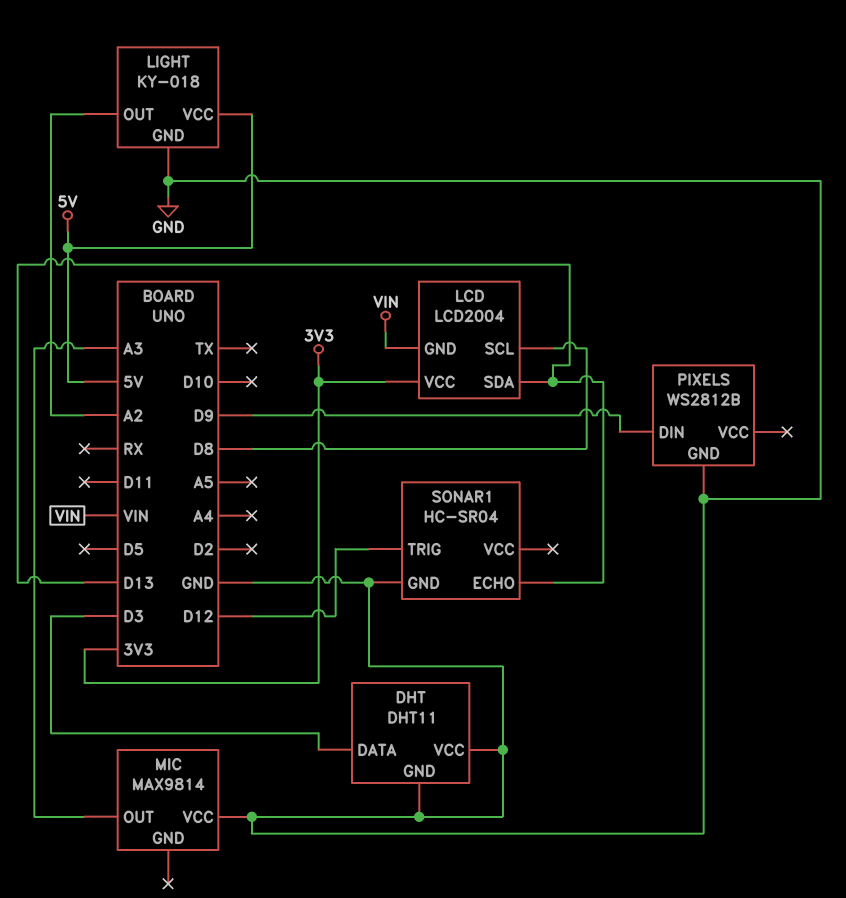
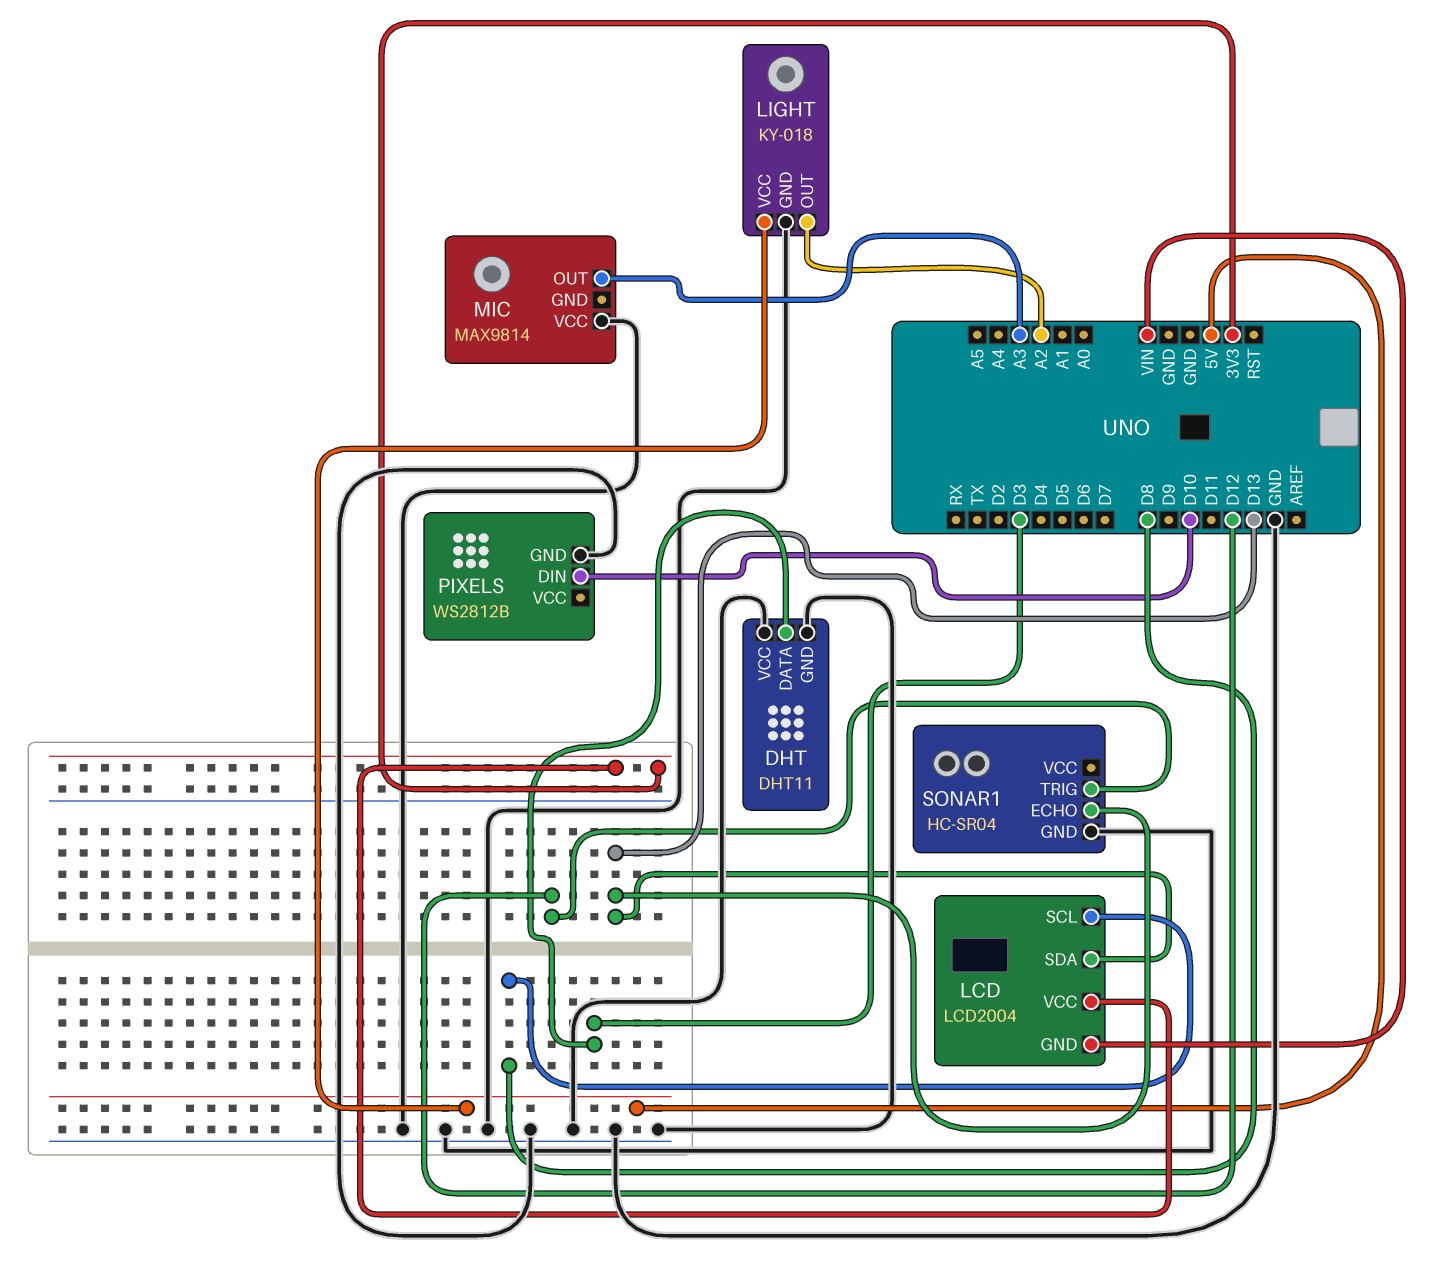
PIXELS pin DIN: D9 -> D10

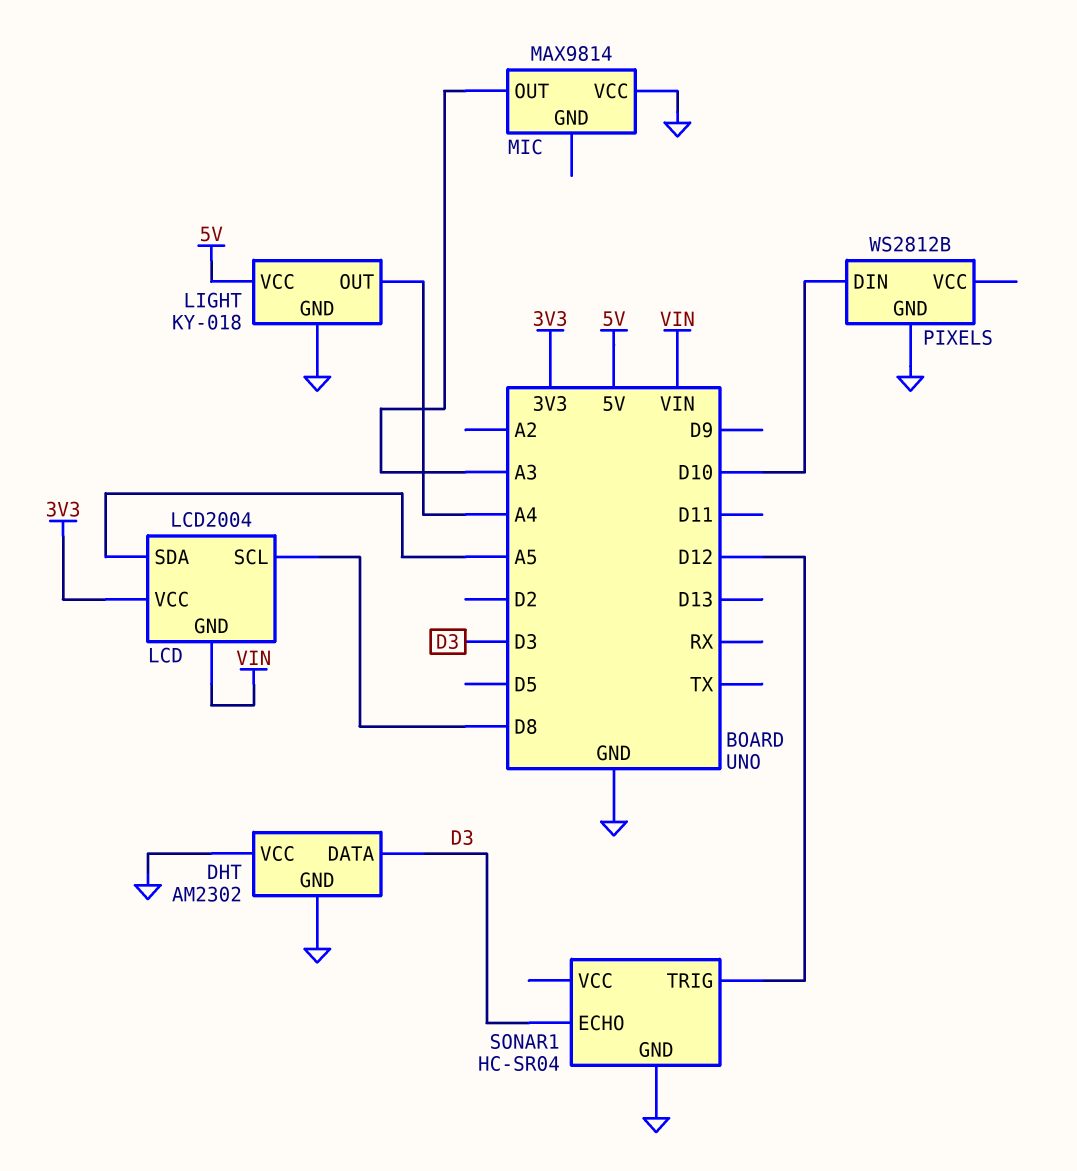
DHT: DHT11 -> AM2302
LCD pin SDA: D13 -> A5
LIGHT pin OUT: A2 -> A4
SONAR1 pin ECHO: D13 -> D3

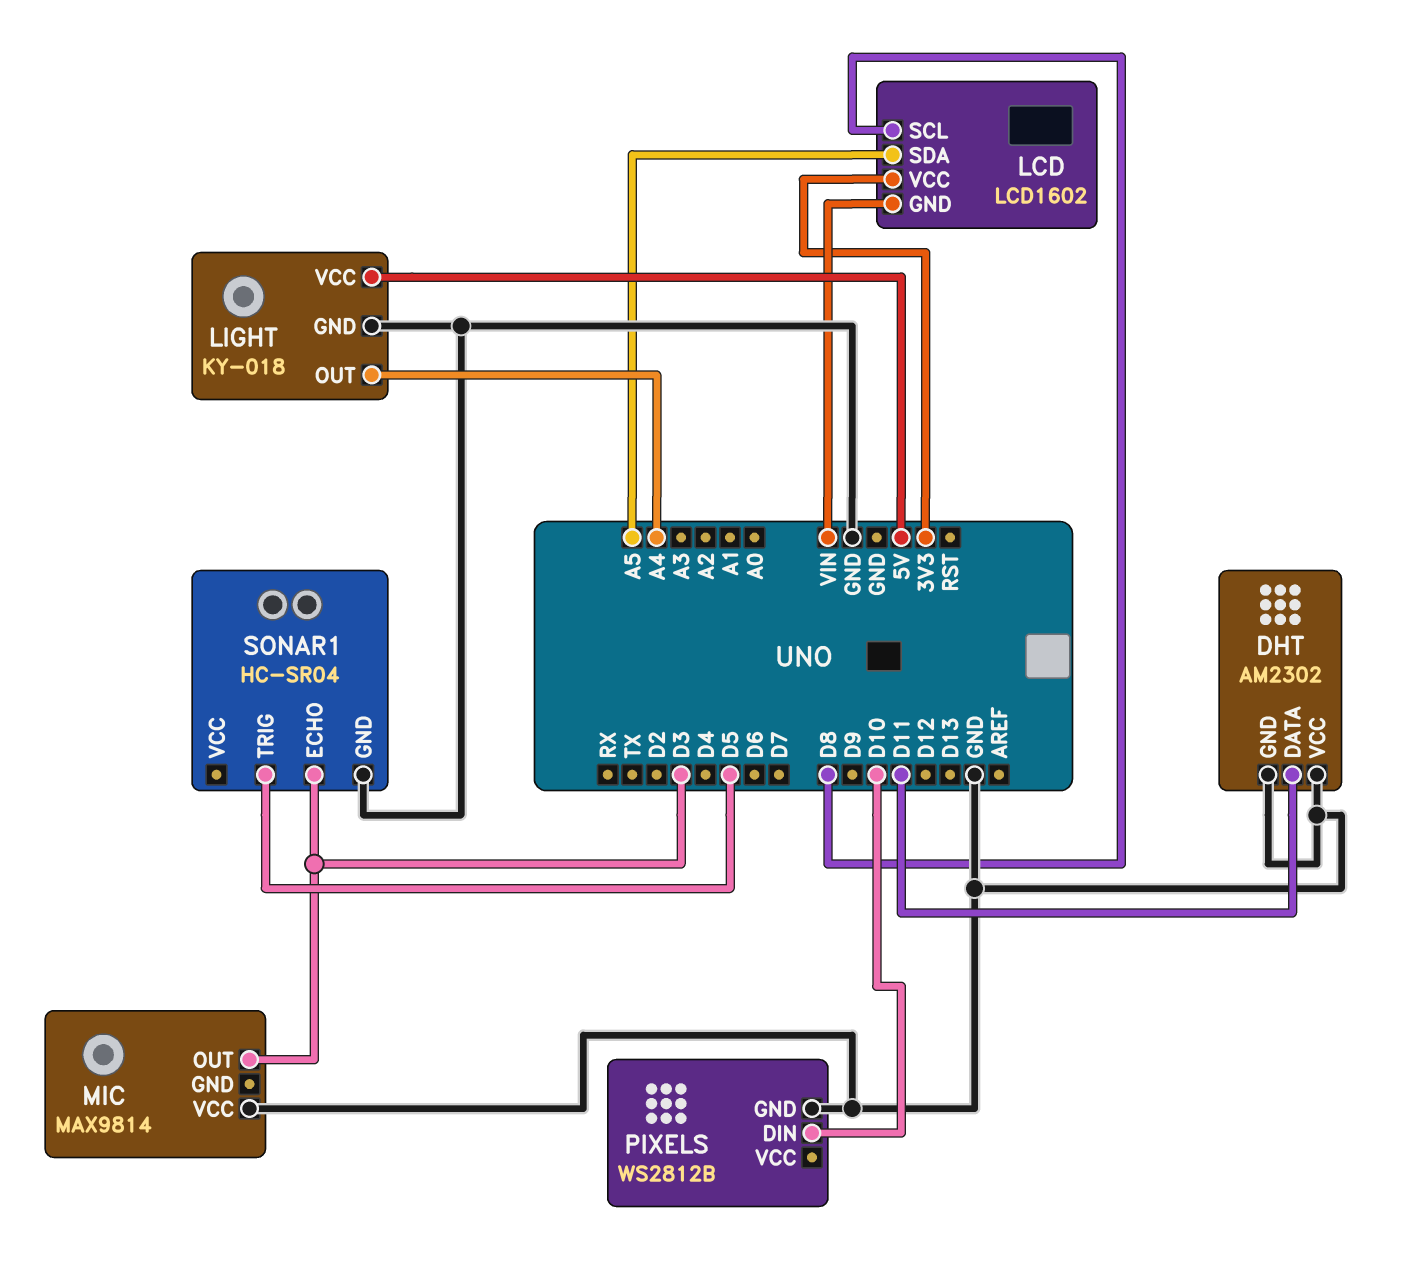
DHT pin DATA: D3 -> D11
LCD: LCD2004 -> LCD1602
MIC pin OUT: A3 -> D3
SONAR1 pin TRIG: D12 -> D5

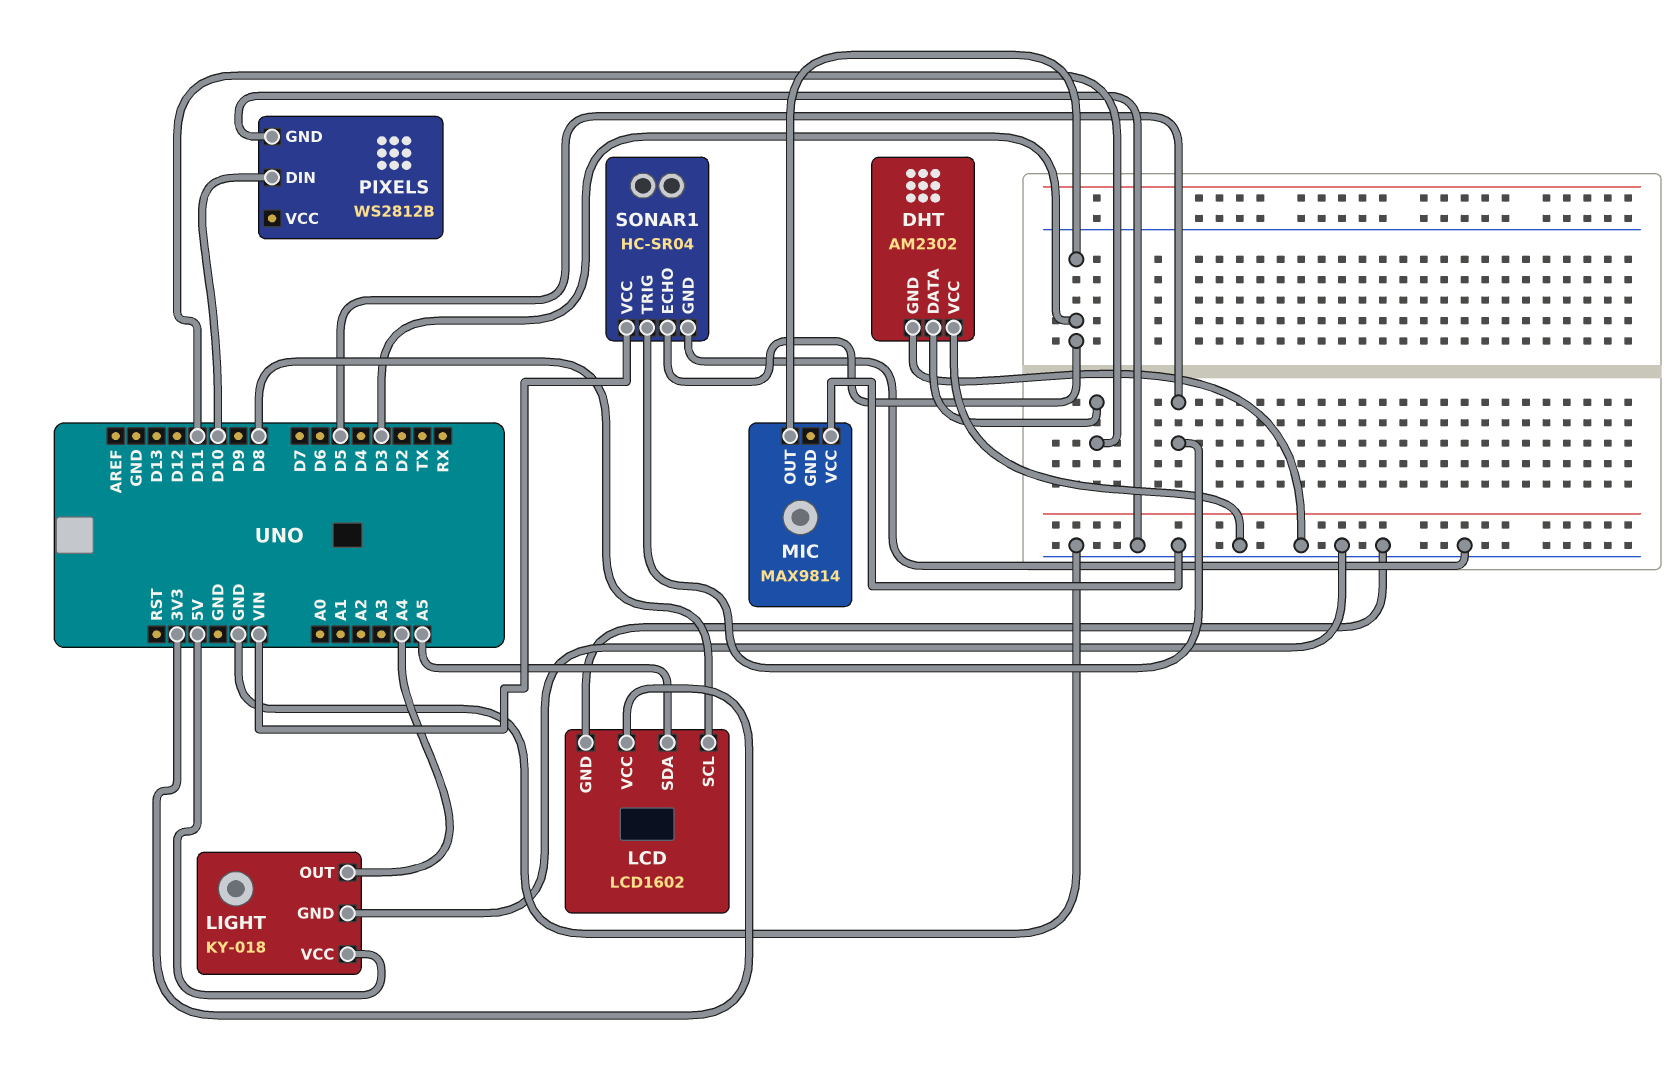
LCD pin GND: VIN -> GND
SONAR1 pin VCC: none -> VIN

